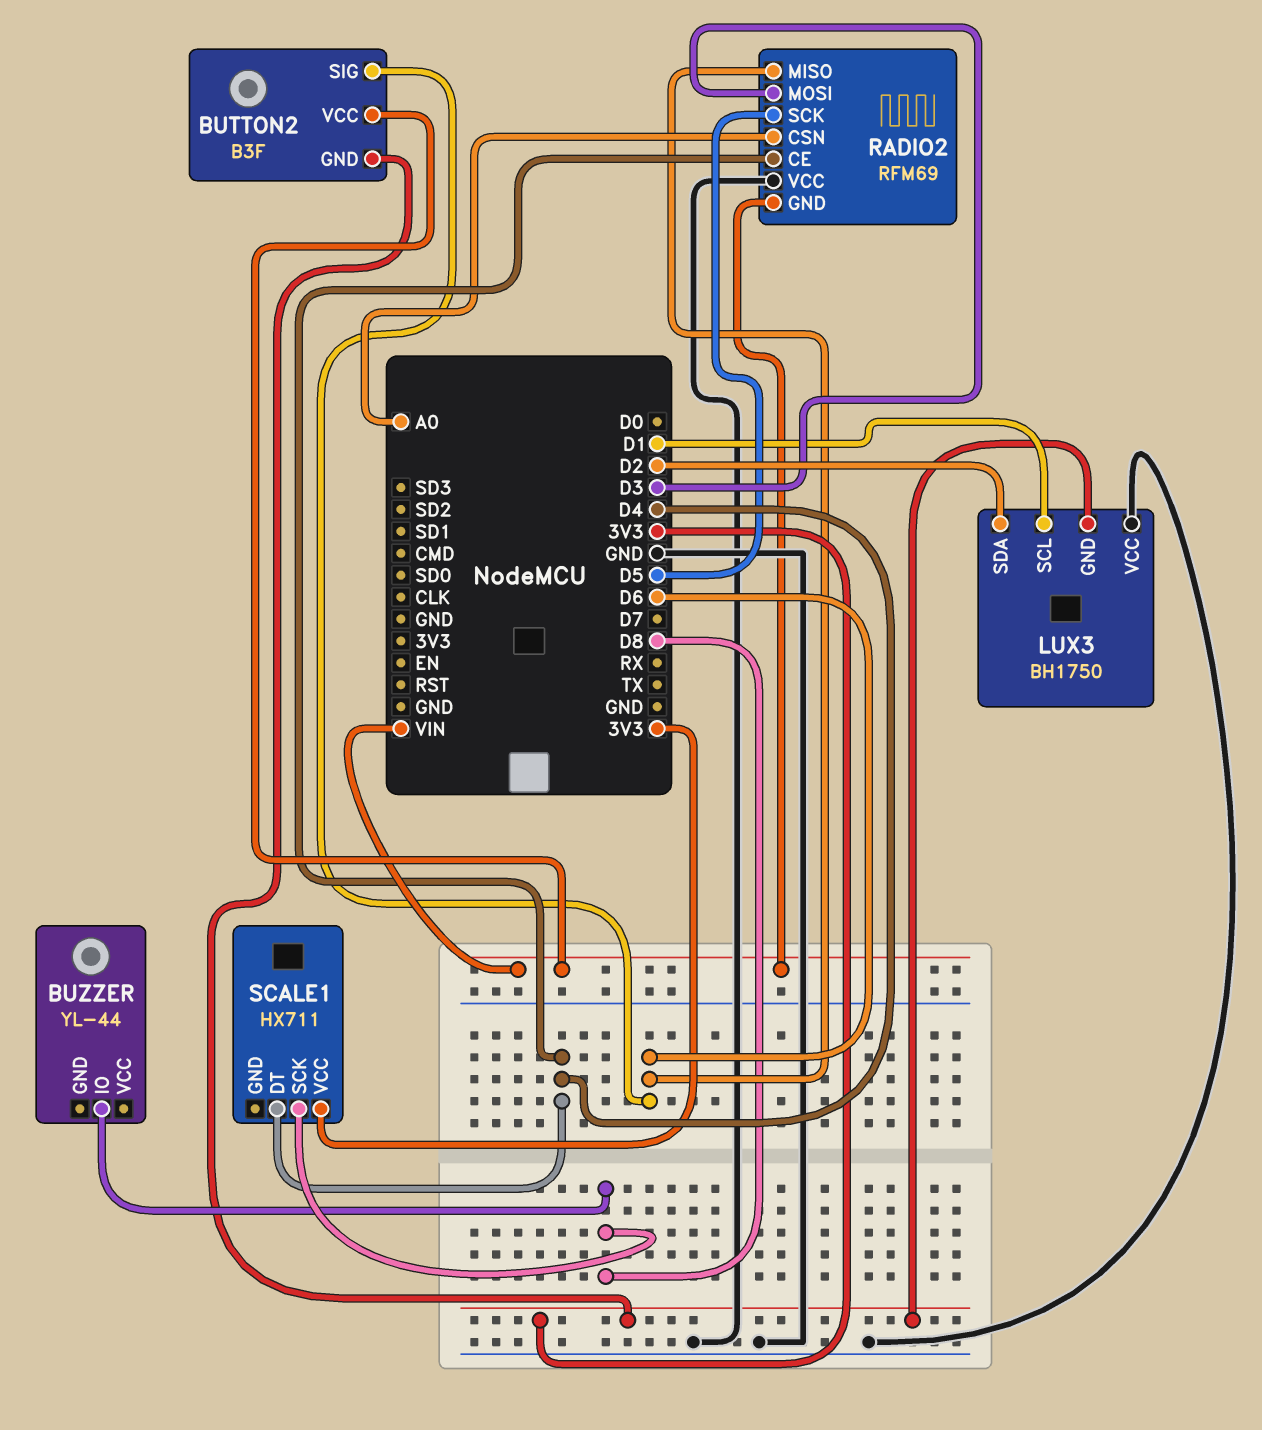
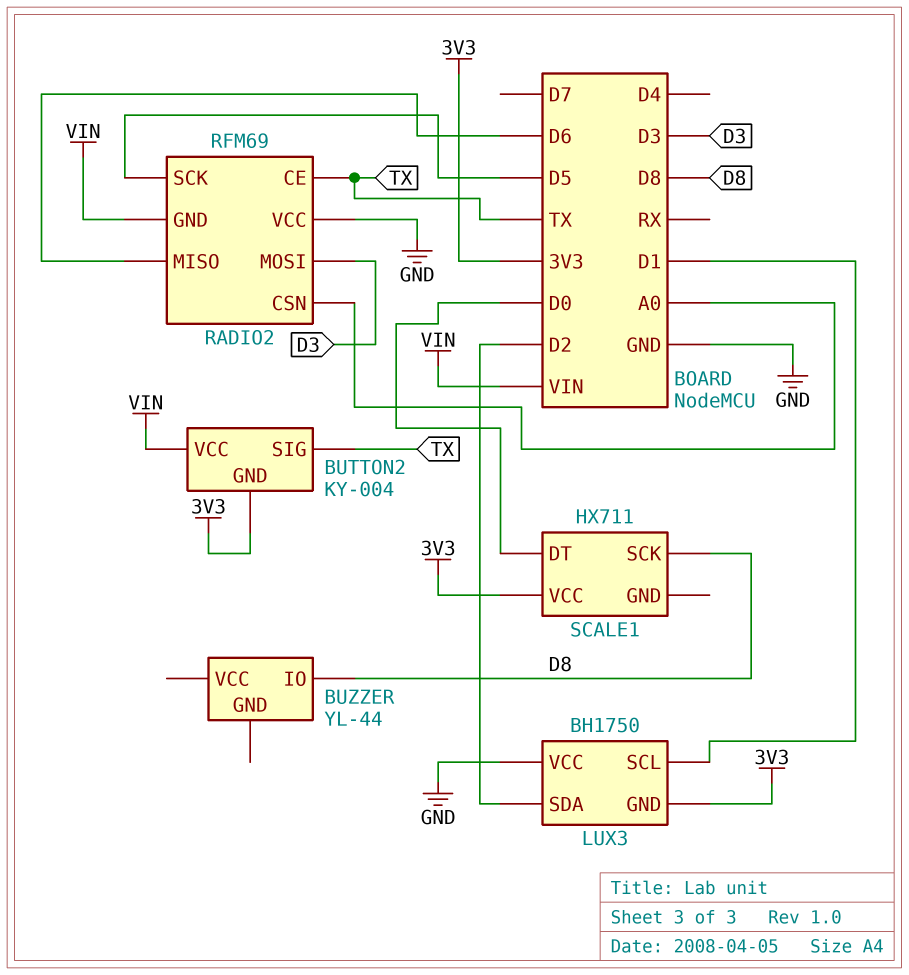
BUTTON2: B3F -> KY-004
BUTTON2 pin SIG: D6 -> TX
RADIO2 pin CE: D4 -> TX
SCALE1 pin DT: D4 -> D0

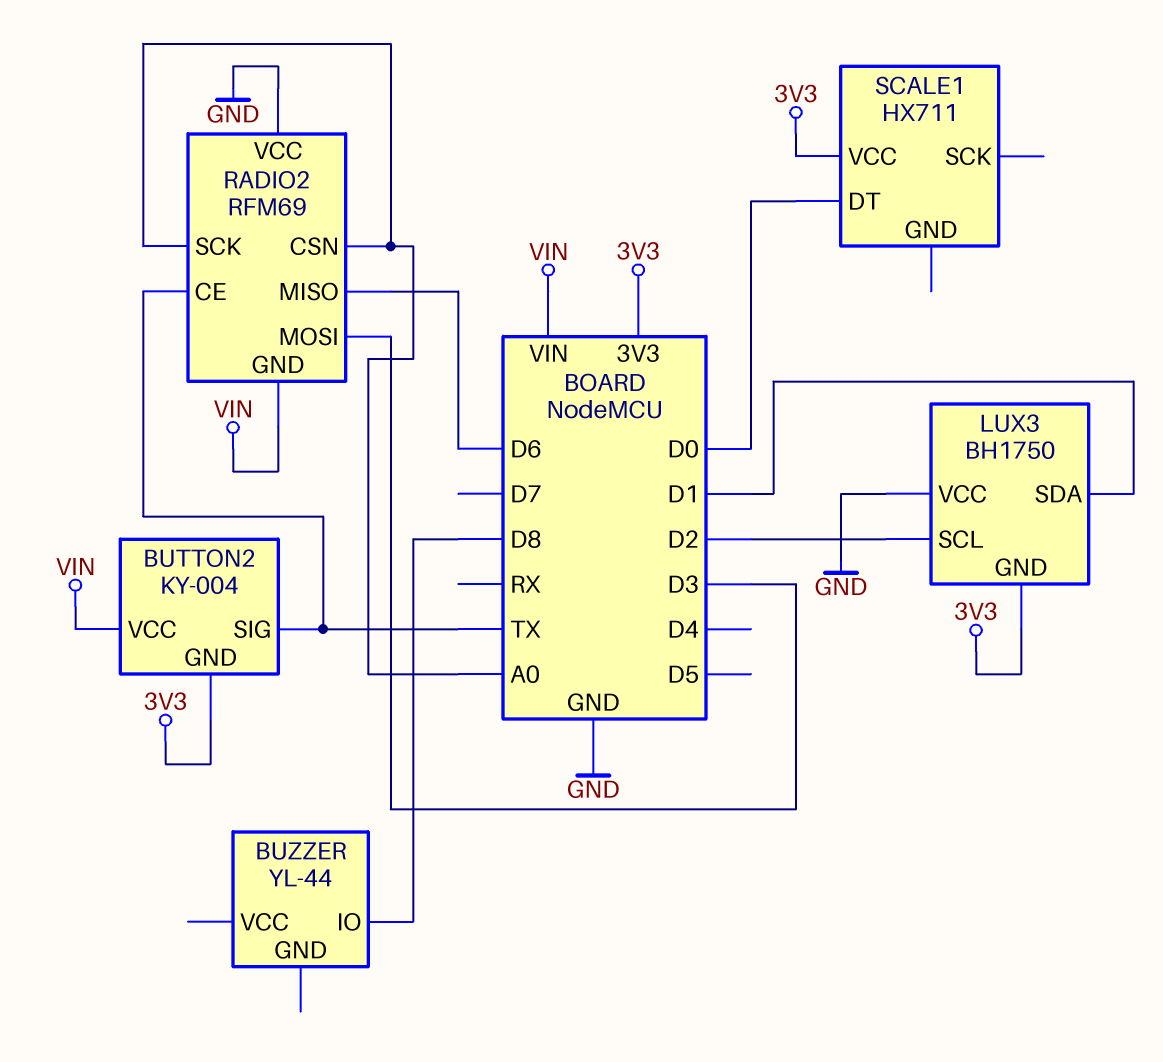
LUX3 pin SCL: D1 -> D2
LUX3 pin SDA: D2 -> D1
RADIO2 pin SCK: D5 -> A0
SCALE1 pin SCK: D8 -> none

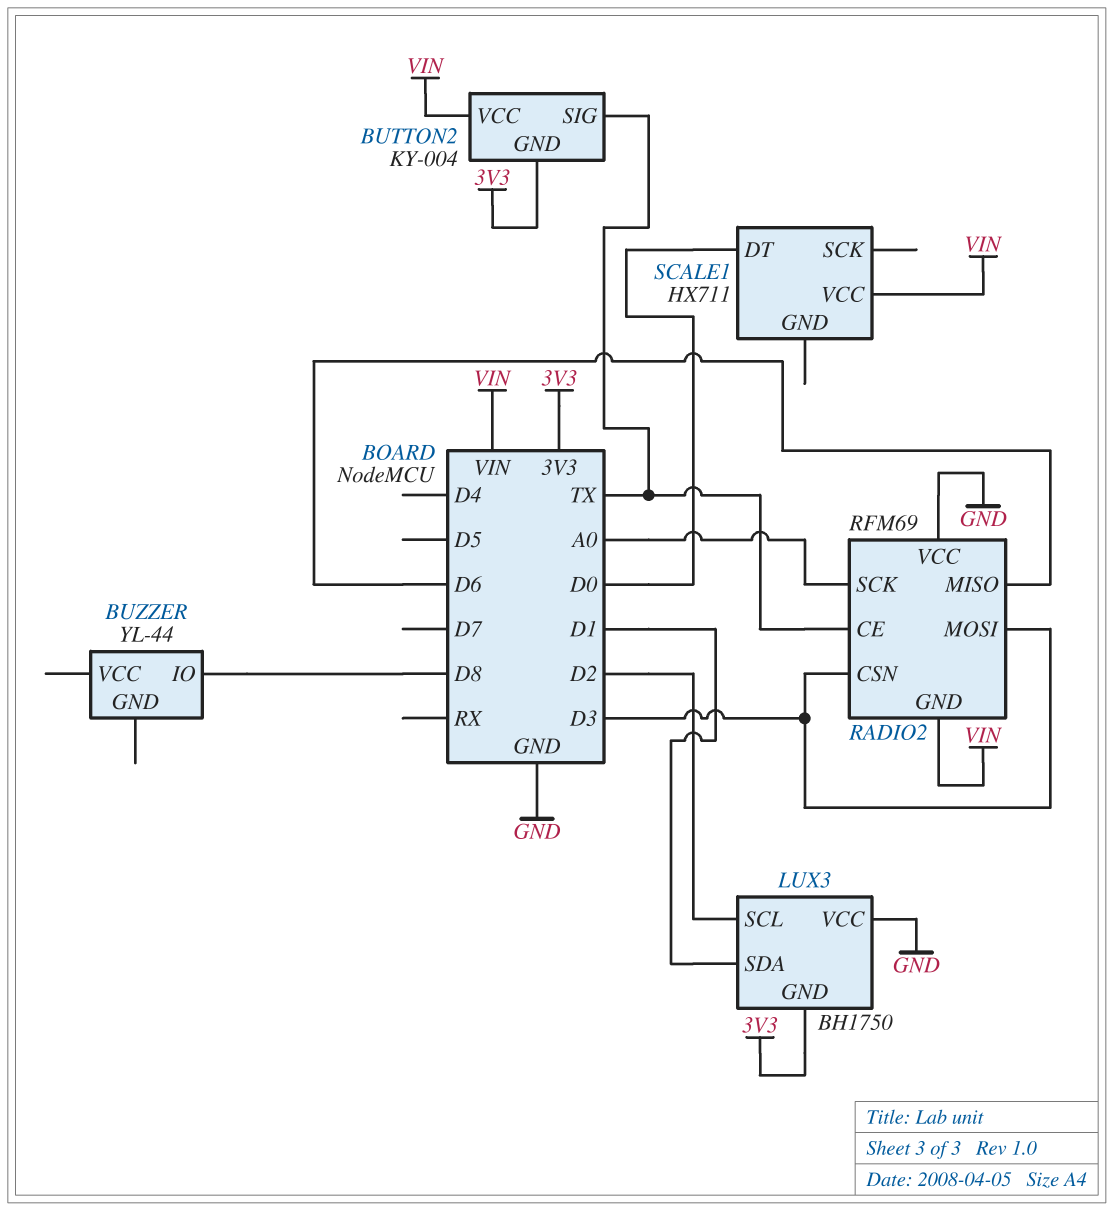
RADIO2 pin CSN: A0 -> D3
SCALE1 pin VCC: 3V3 -> VIN

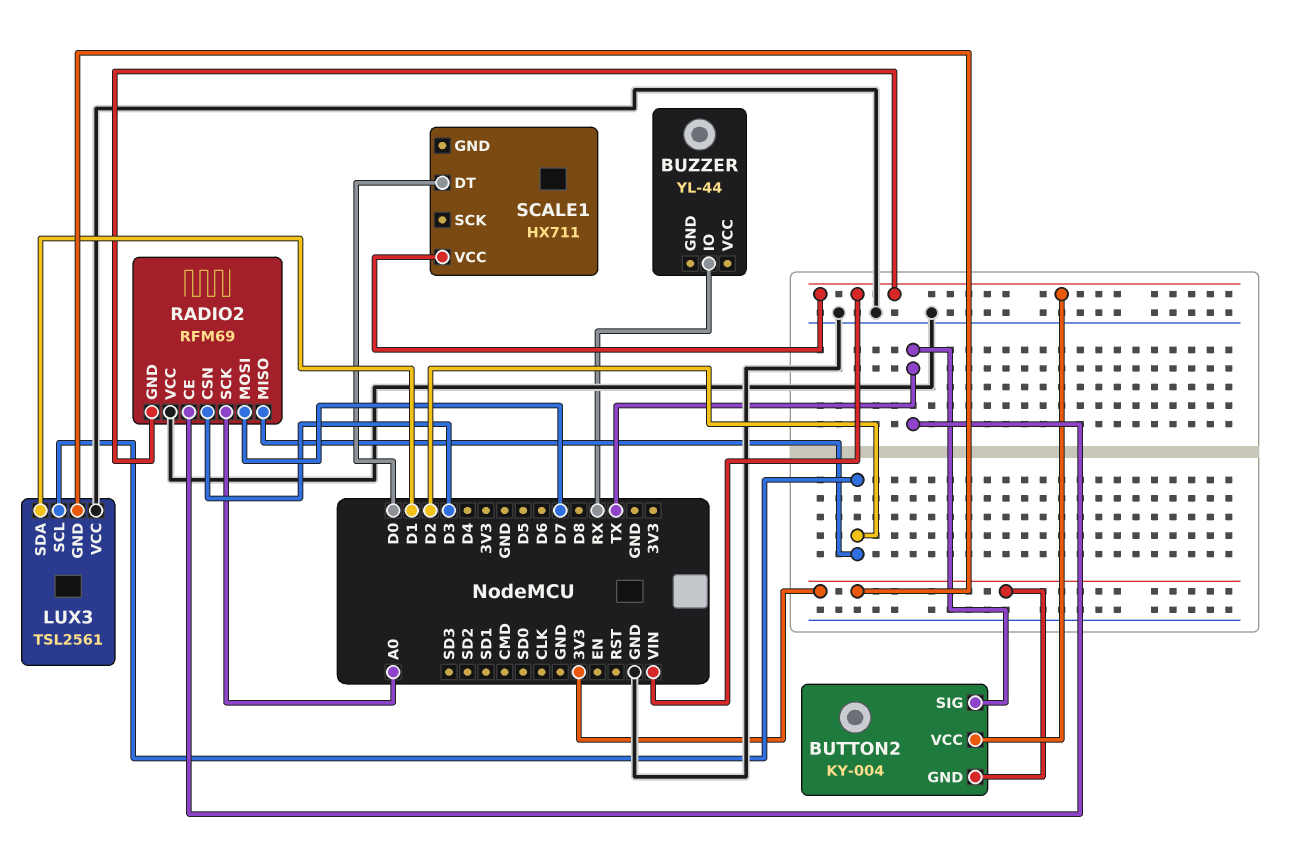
BUZZER pin IO: D8 -> RX
LUX3: BH1750 -> TSL2561
RADIO2 pin MISO: D6 -> D2
RADIO2 pin MOSI: D3 -> D7

